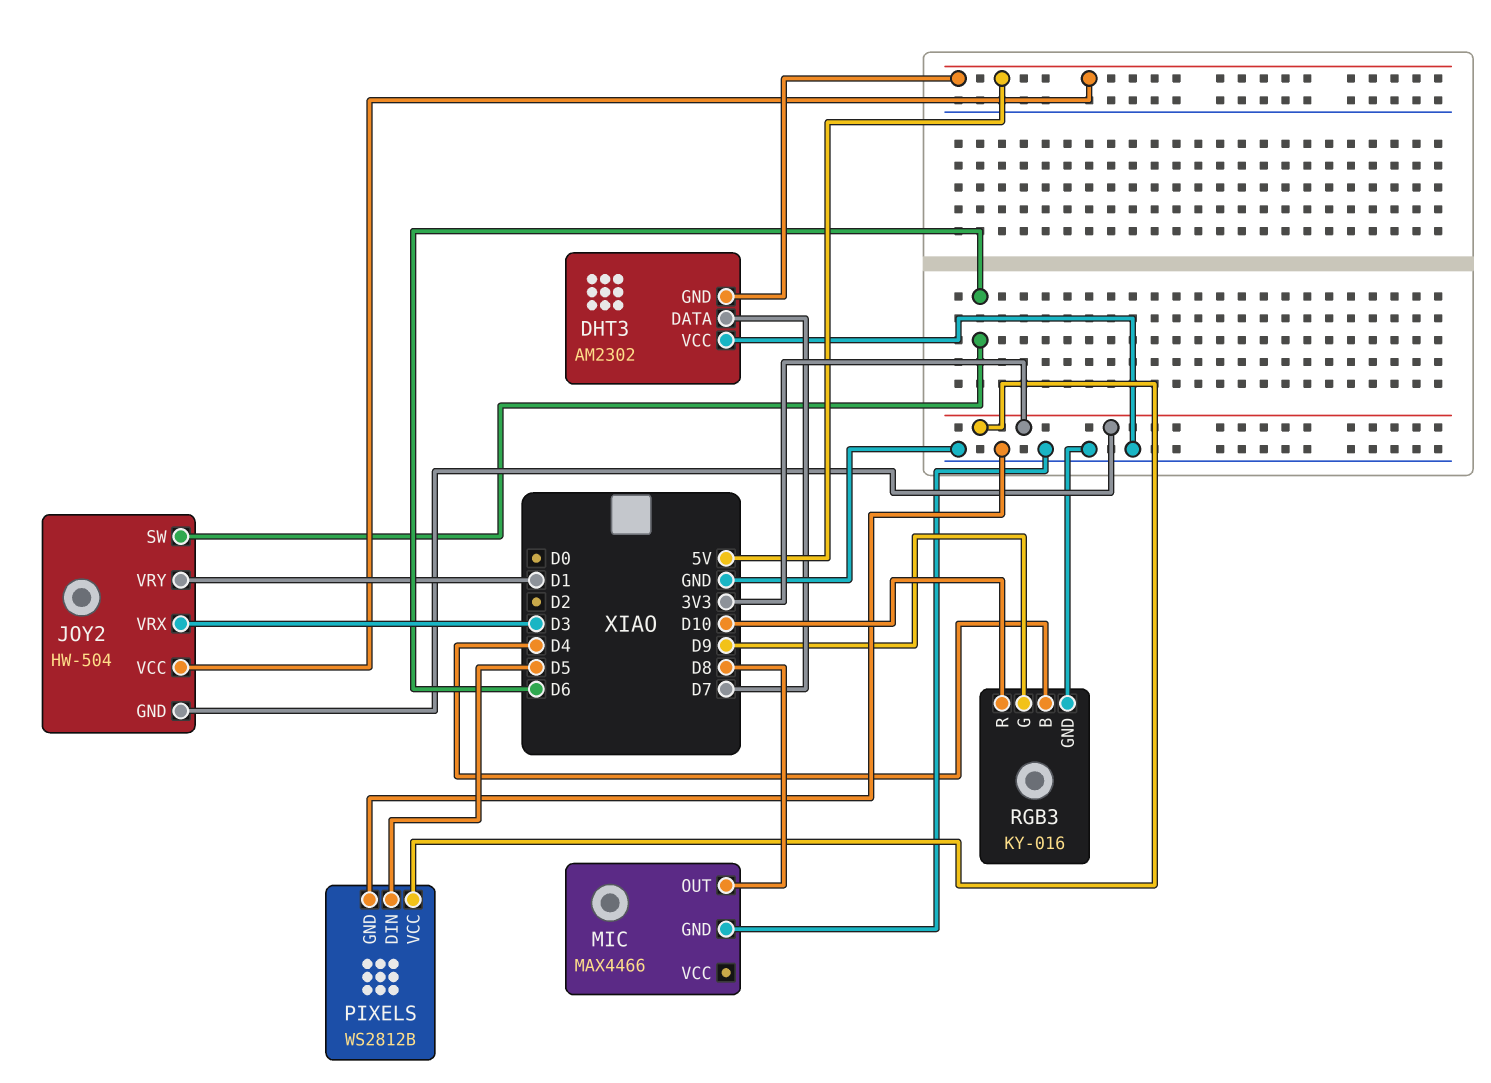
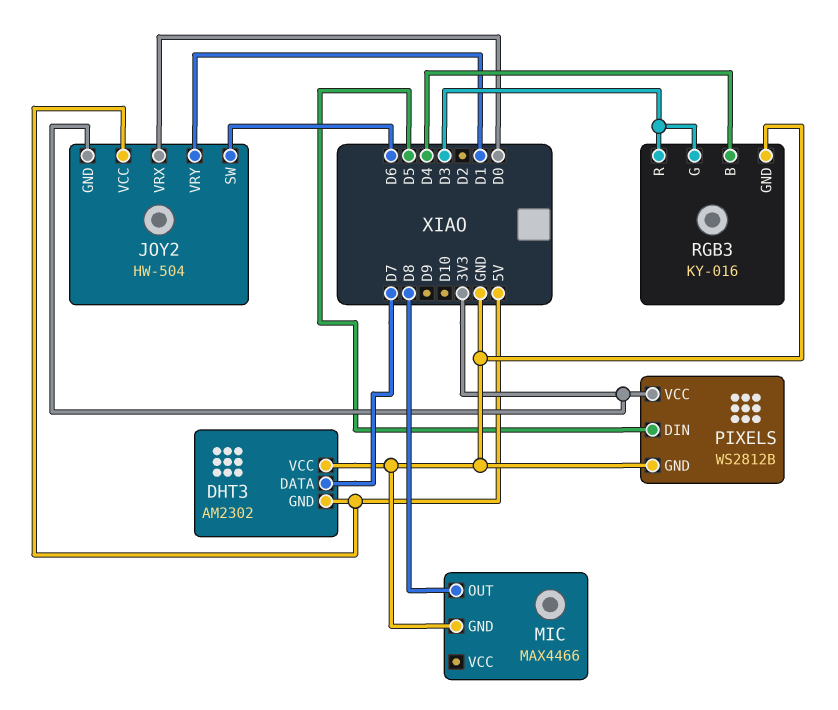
JOY2 pin VRX: D3 -> D0
RGB3 pin G: D9 -> D3
RGB3 pin R: D10 -> D3

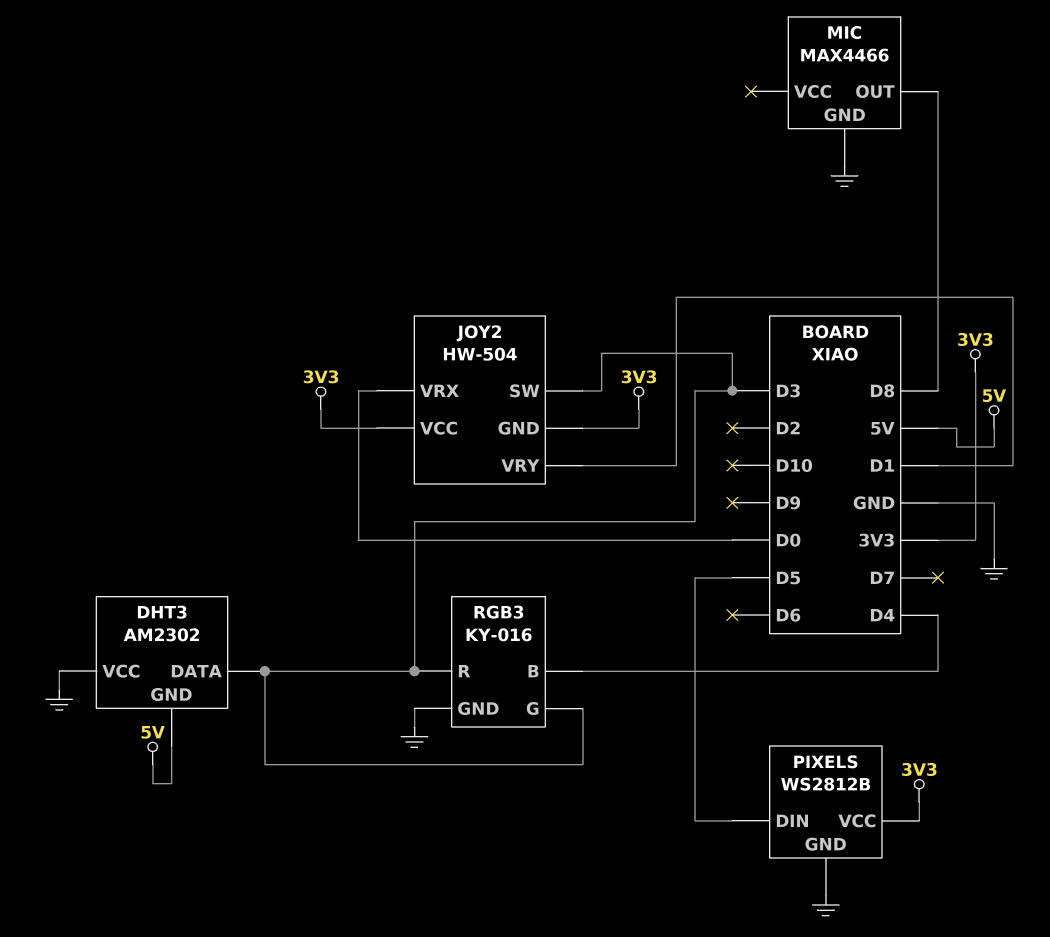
DHT3 pin DATA: D7 -> D3
JOY2 pin SW: D6 -> D3
JOY2 pin VCC: 5V -> 3V3

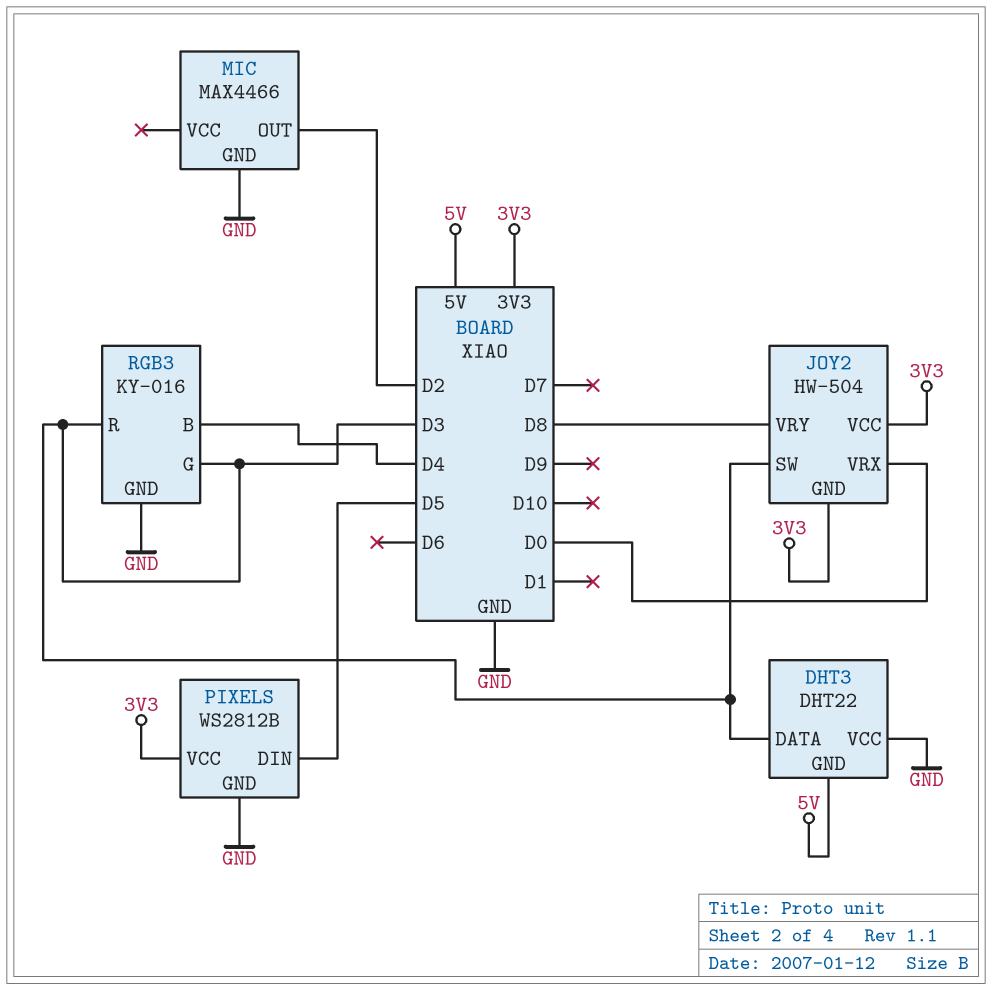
DHT3: AM2302 -> DHT22
JOY2 pin VRY: D1 -> D8
MIC pin OUT: D8 -> D2

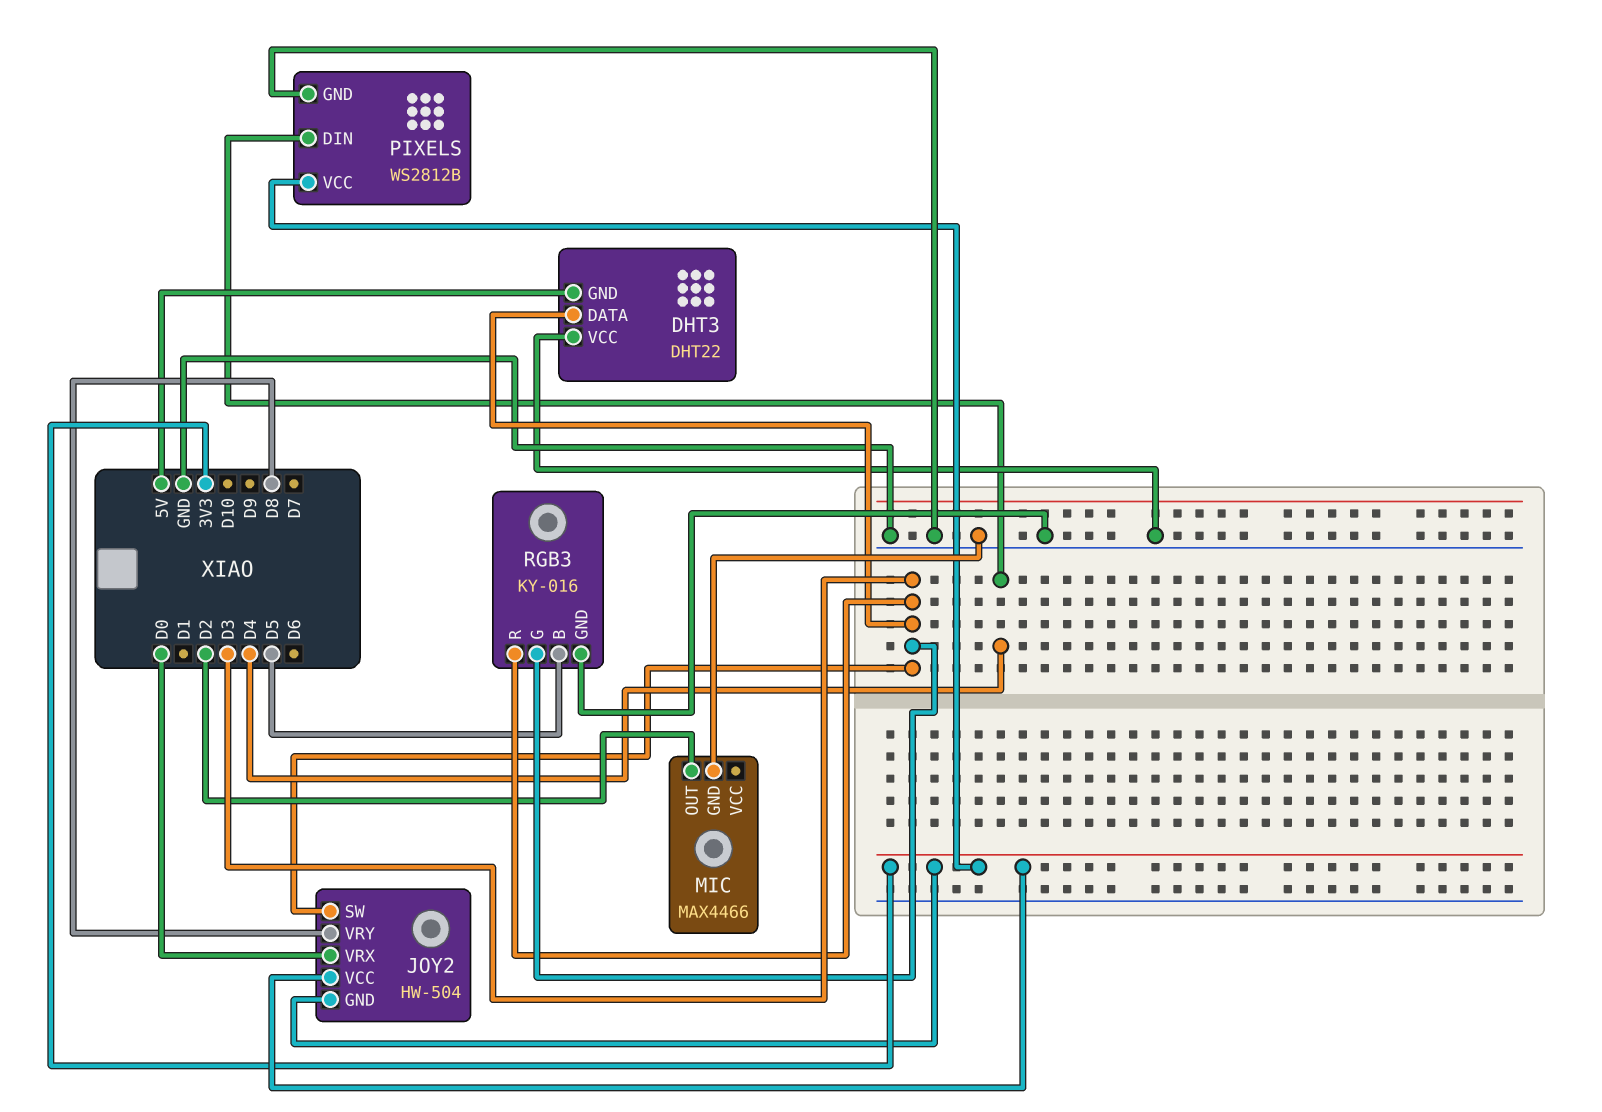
PIXELS pin DIN: D5 -> D4
RGB3 pin B: D4 -> D5

